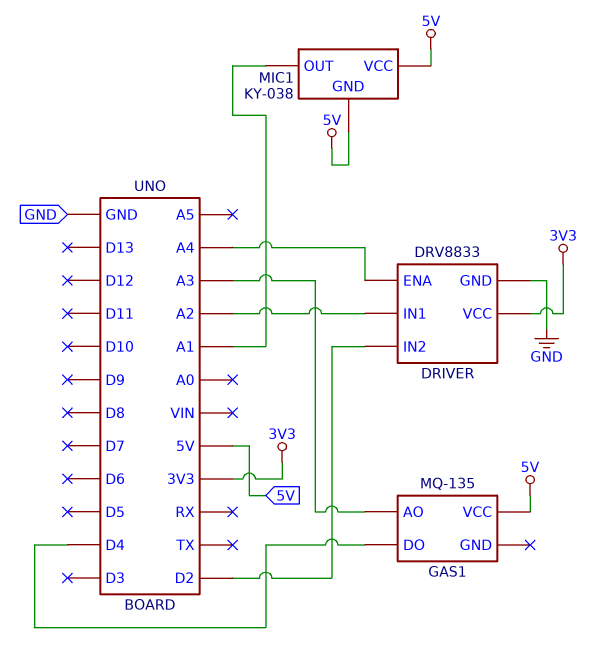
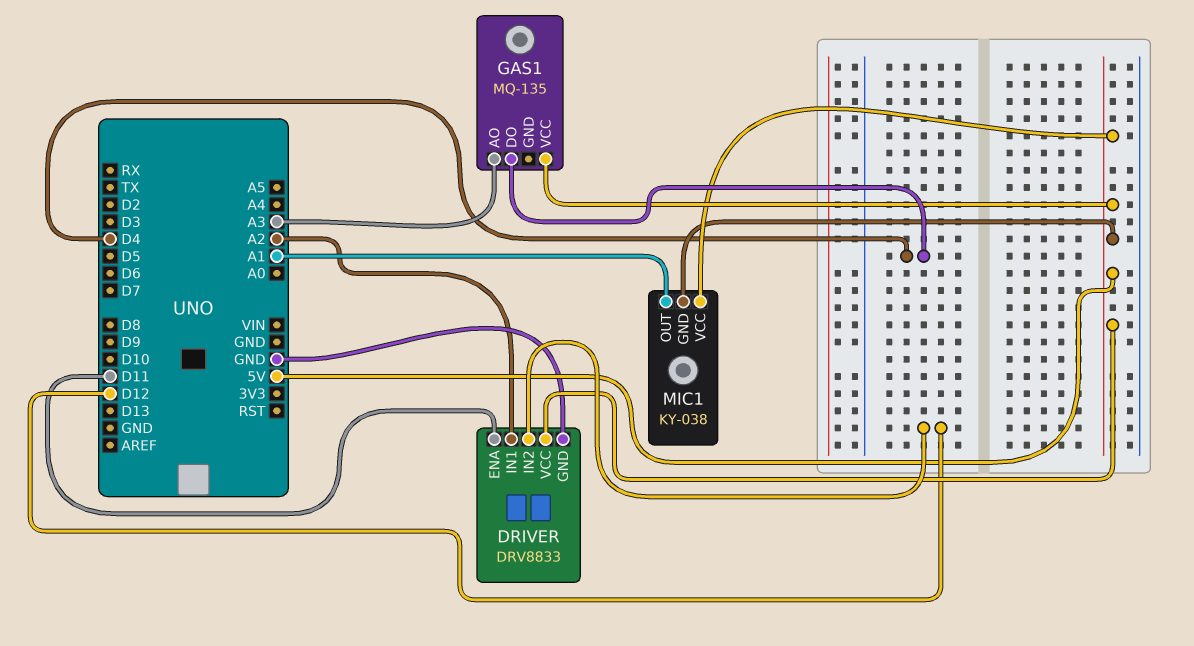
DRIVER pin ENA: A4 -> D11
DRIVER pin IN2: D2 -> D12
DRIVER pin VCC: 3V3 -> 5V

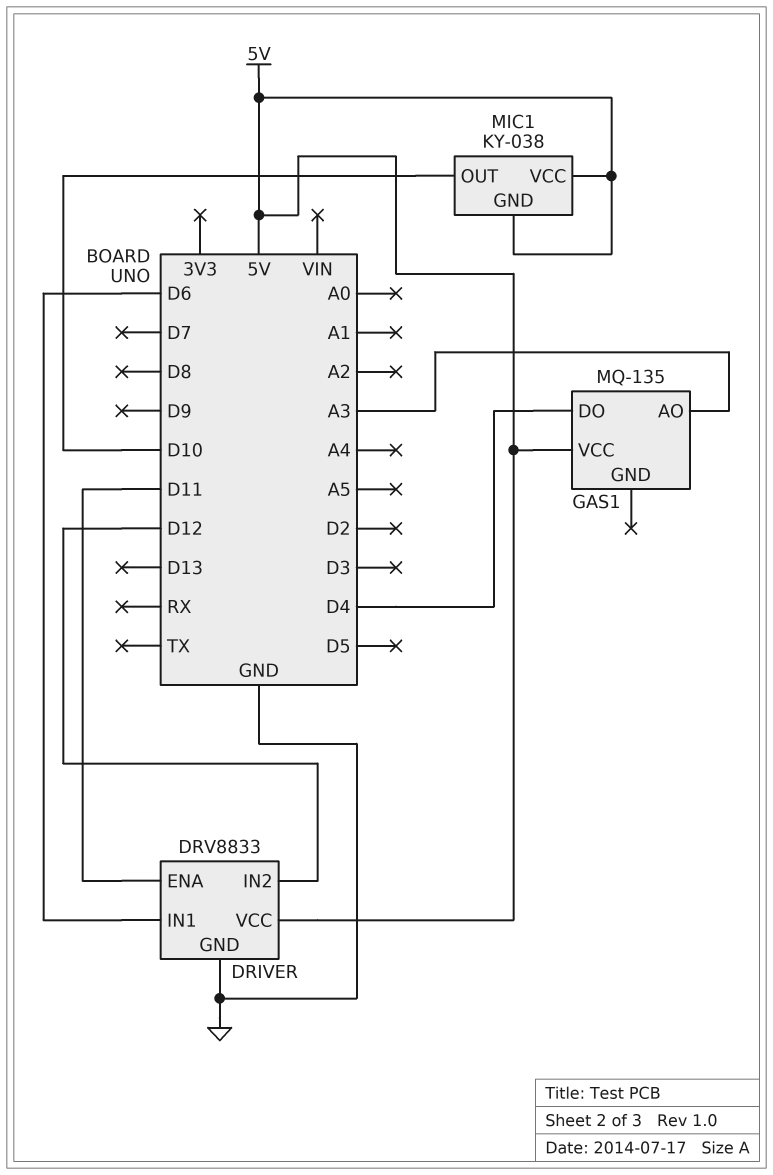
DRIVER pin IN1: A2 -> D6
MIC1 pin OUT: A1 -> D10

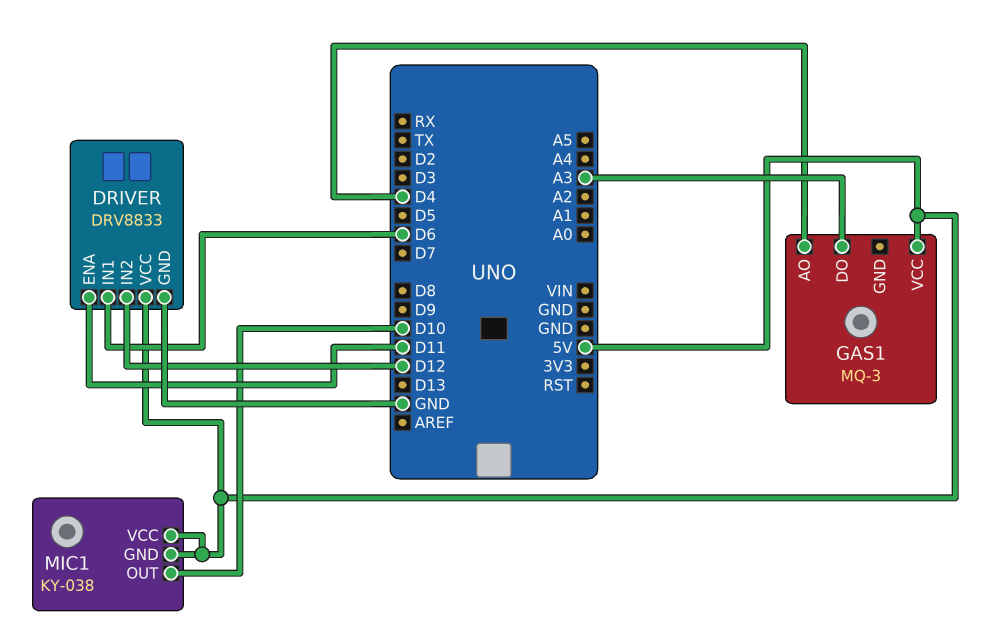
GAS1: MQ-135 -> MQ-3
GAS1 pin AO: A3 -> D4
GAS1 pin DO: D4 -> A3

